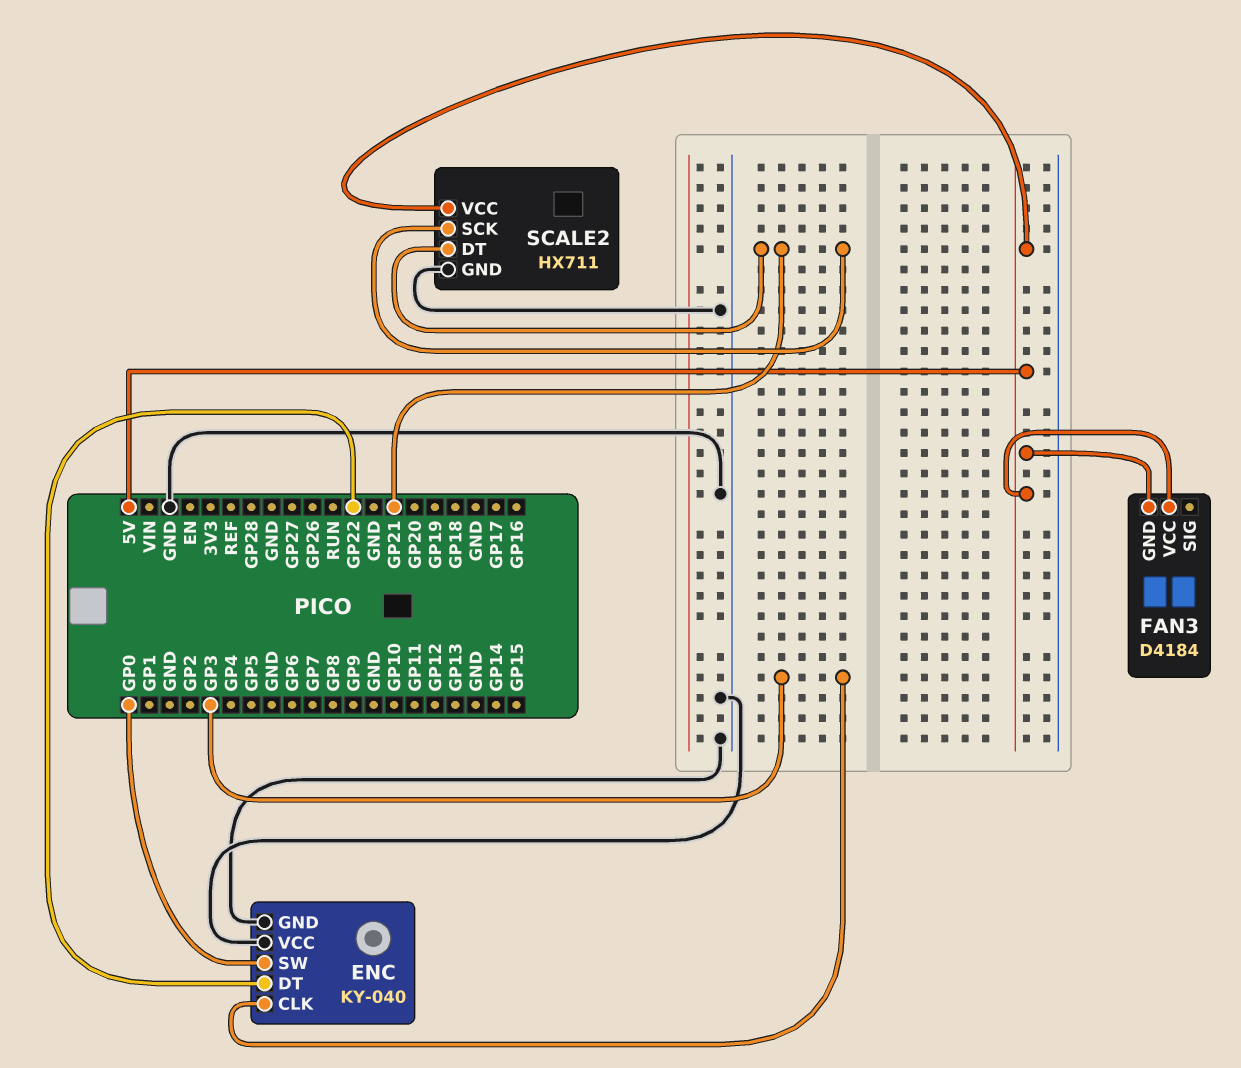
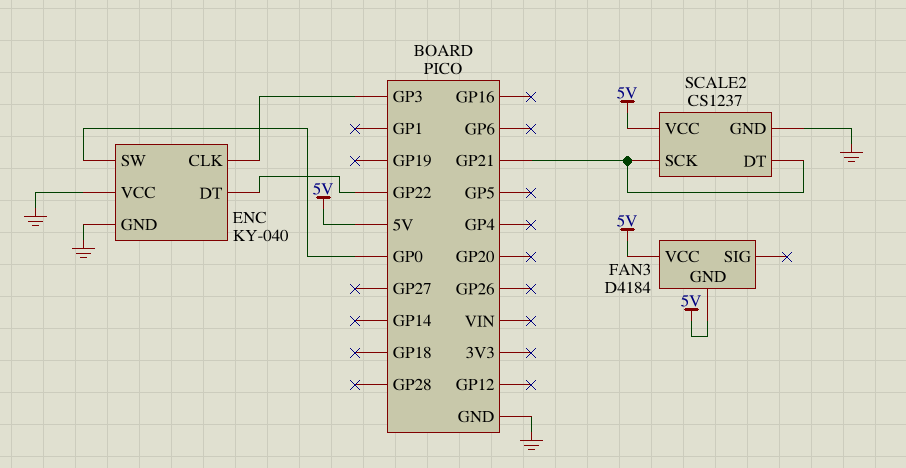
SCALE2: HX711 -> CS1237

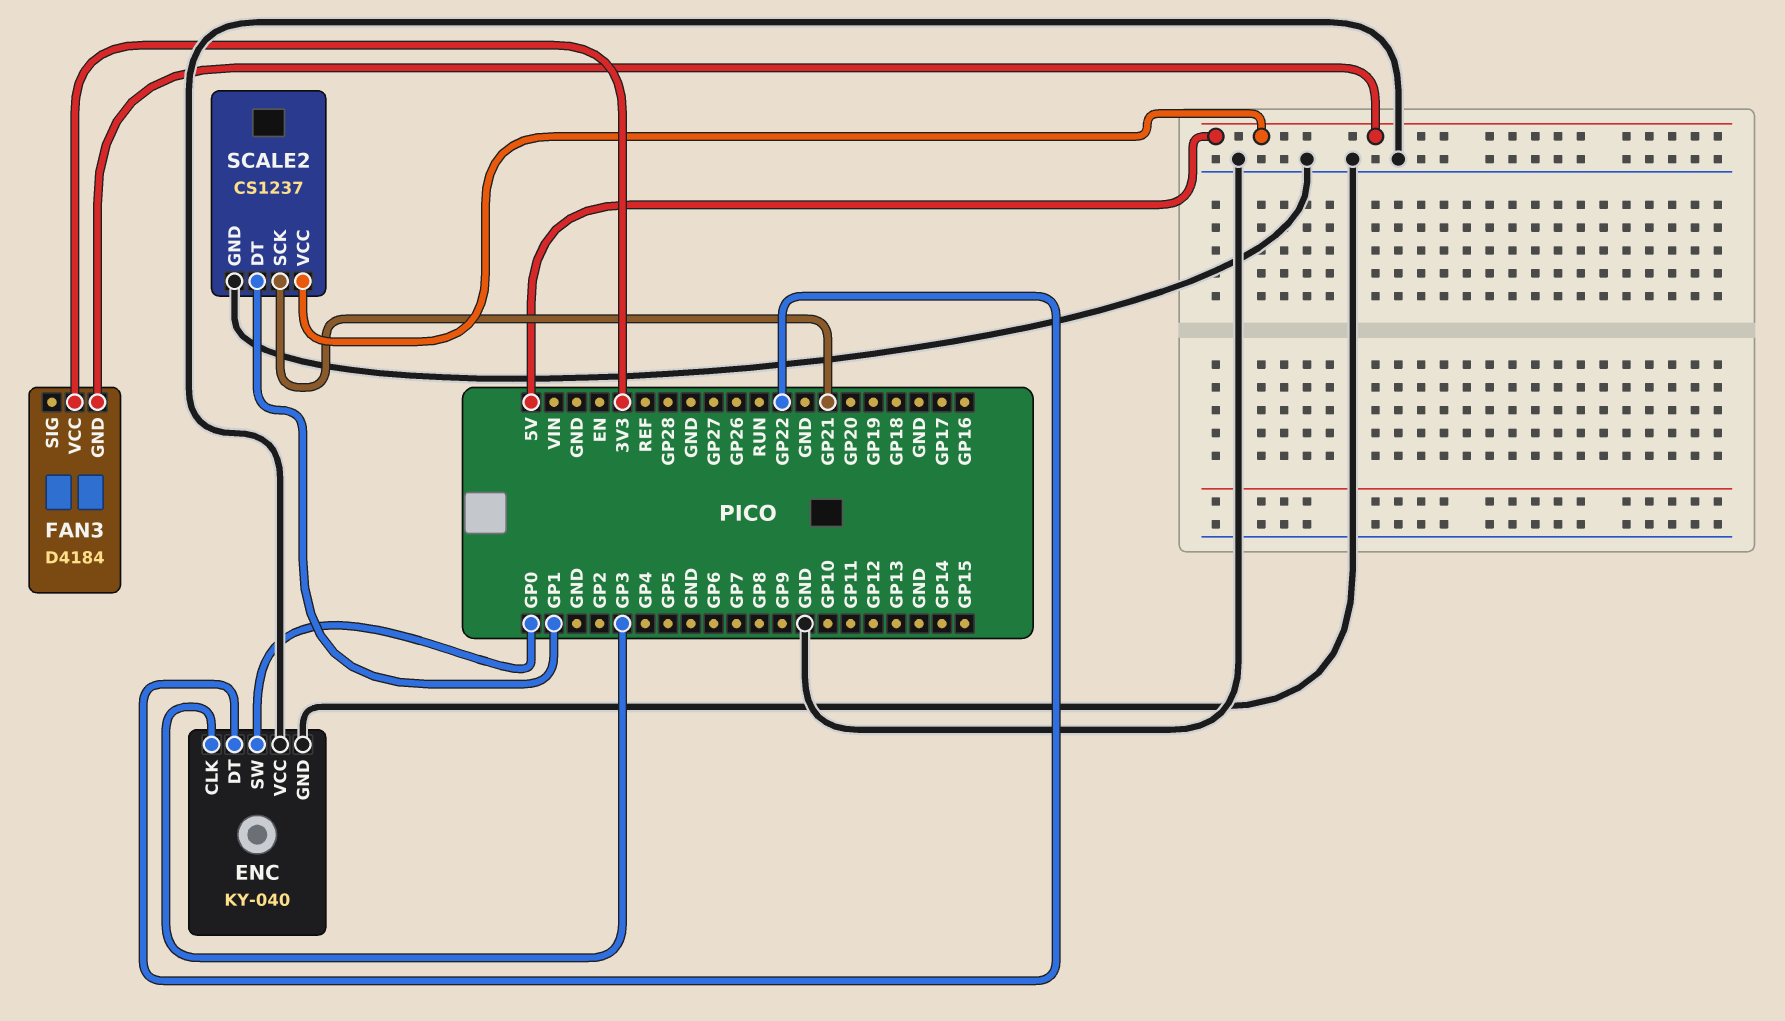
FAN3 pin VCC: 5V -> 3V3
SCALE2 pin DT: GP21 -> GP1

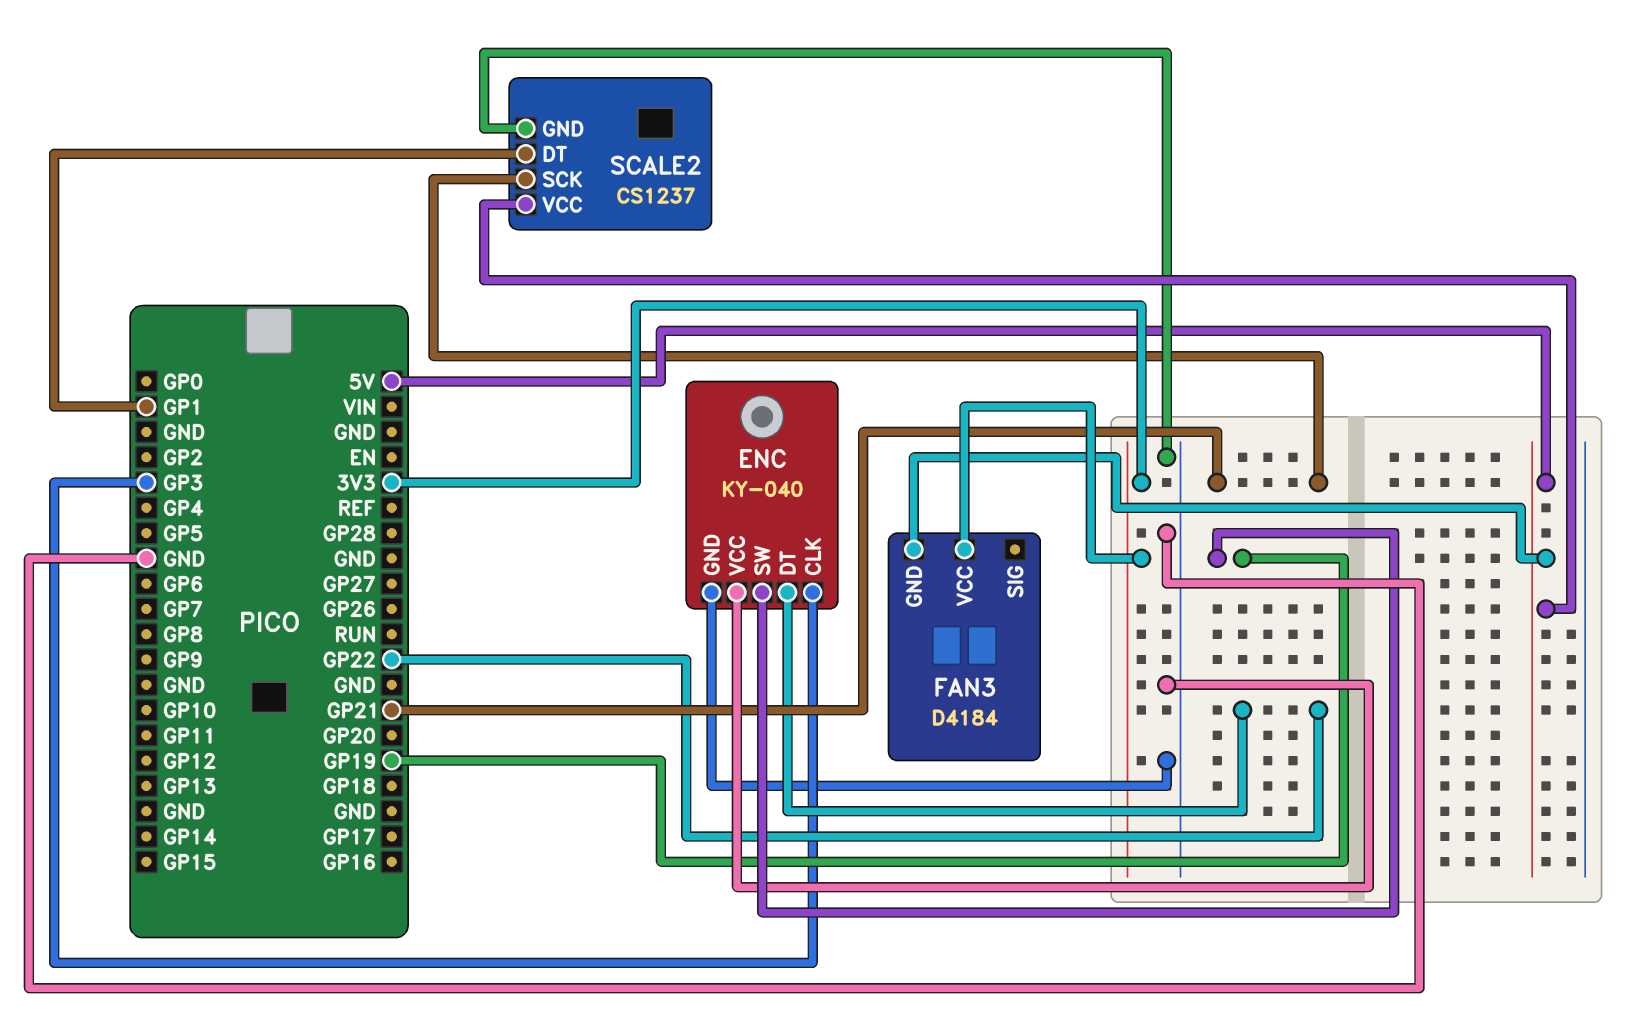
ENC pin SW: GP0 -> GP19

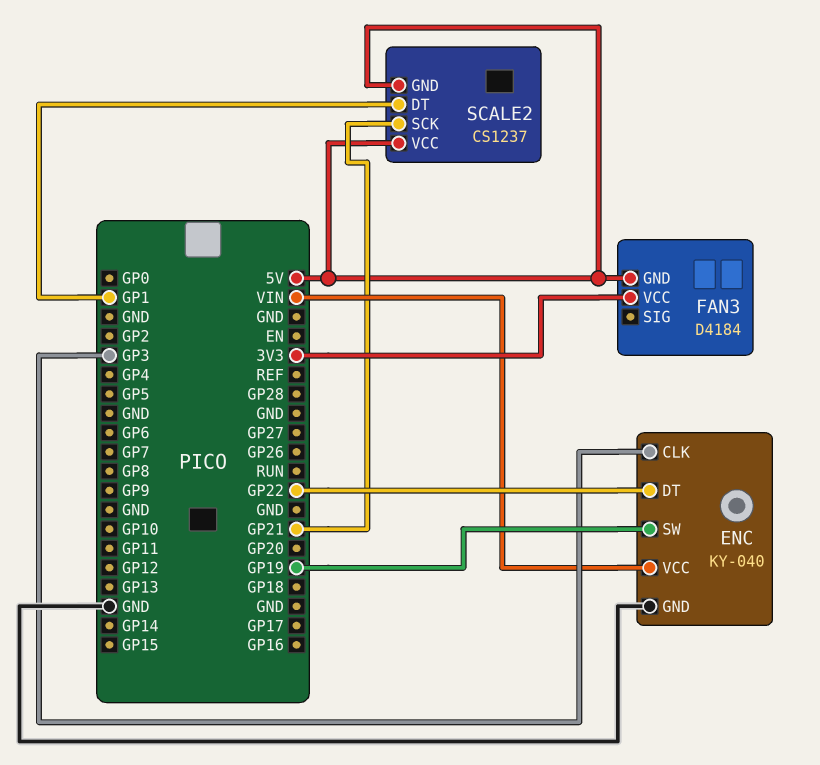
ENC pin VCC: GND -> VIN
SCALE2 pin GND: GND -> 5V

